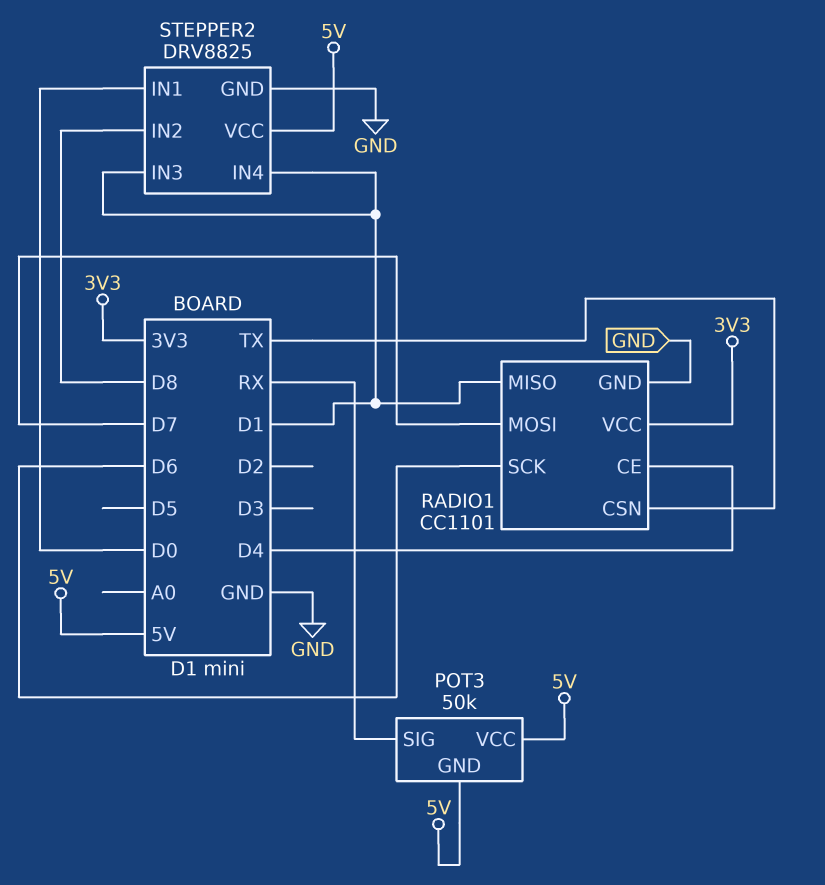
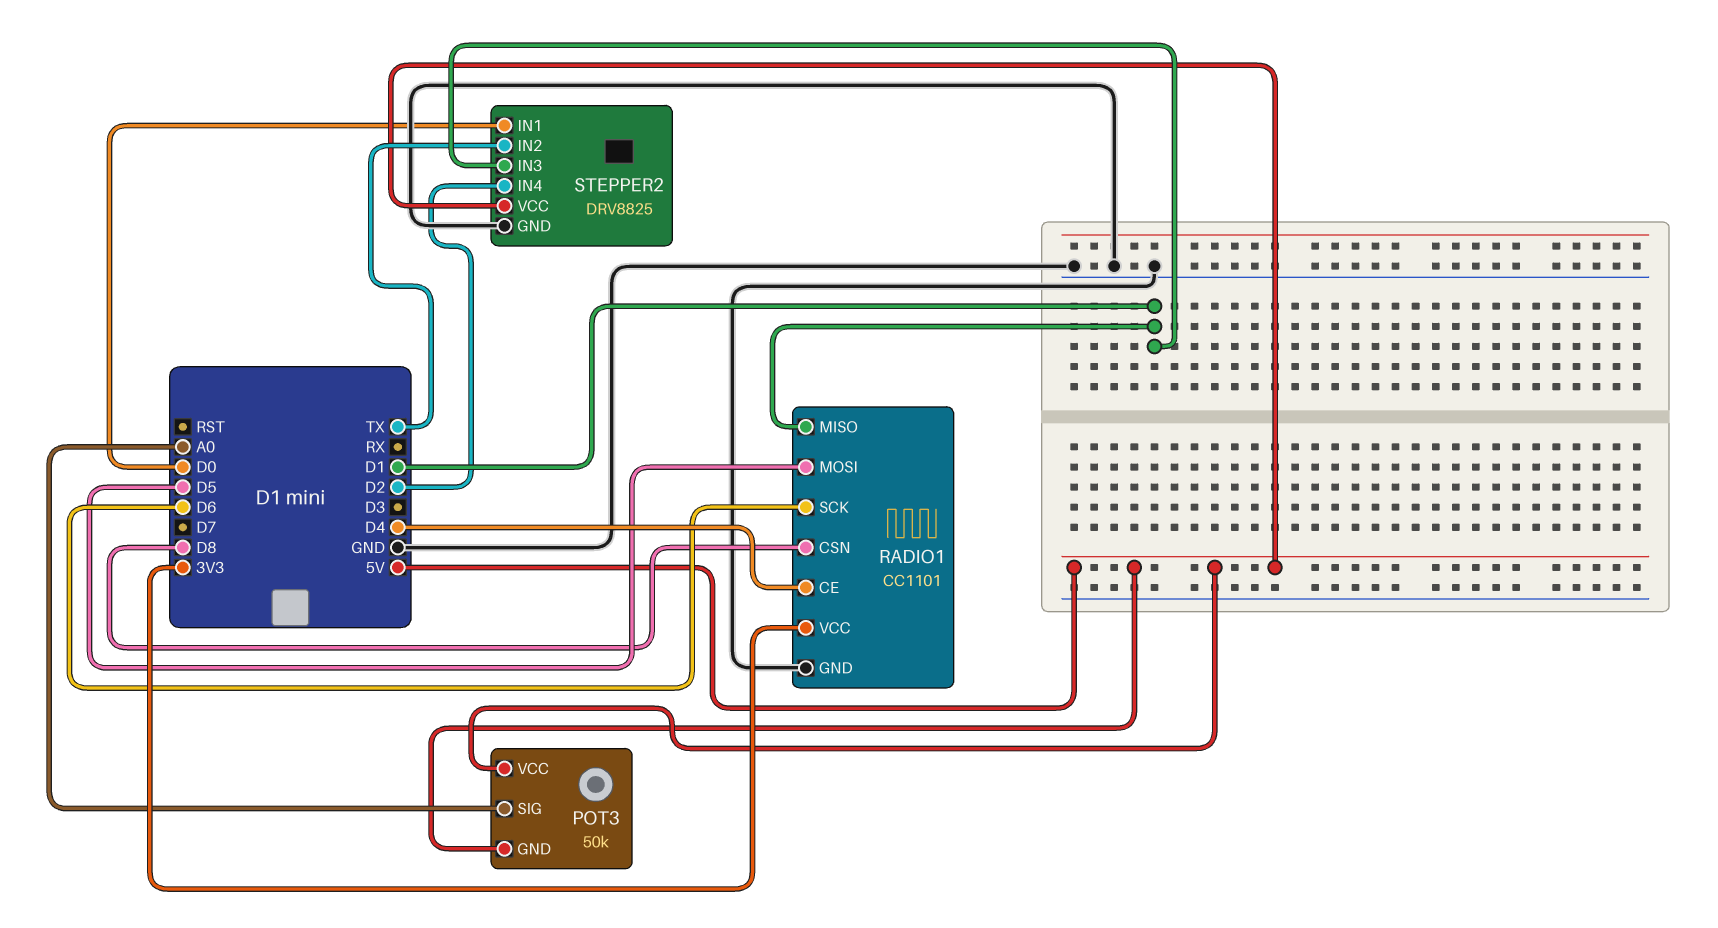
POT3 pin SIG: RX -> A0
RADIO1 pin CSN: TX -> D8
RADIO1 pin MOSI: D7 -> D5
STEPPER2 pin IN2: D8 -> TX
STEPPER2 pin IN4: D1 -> D2

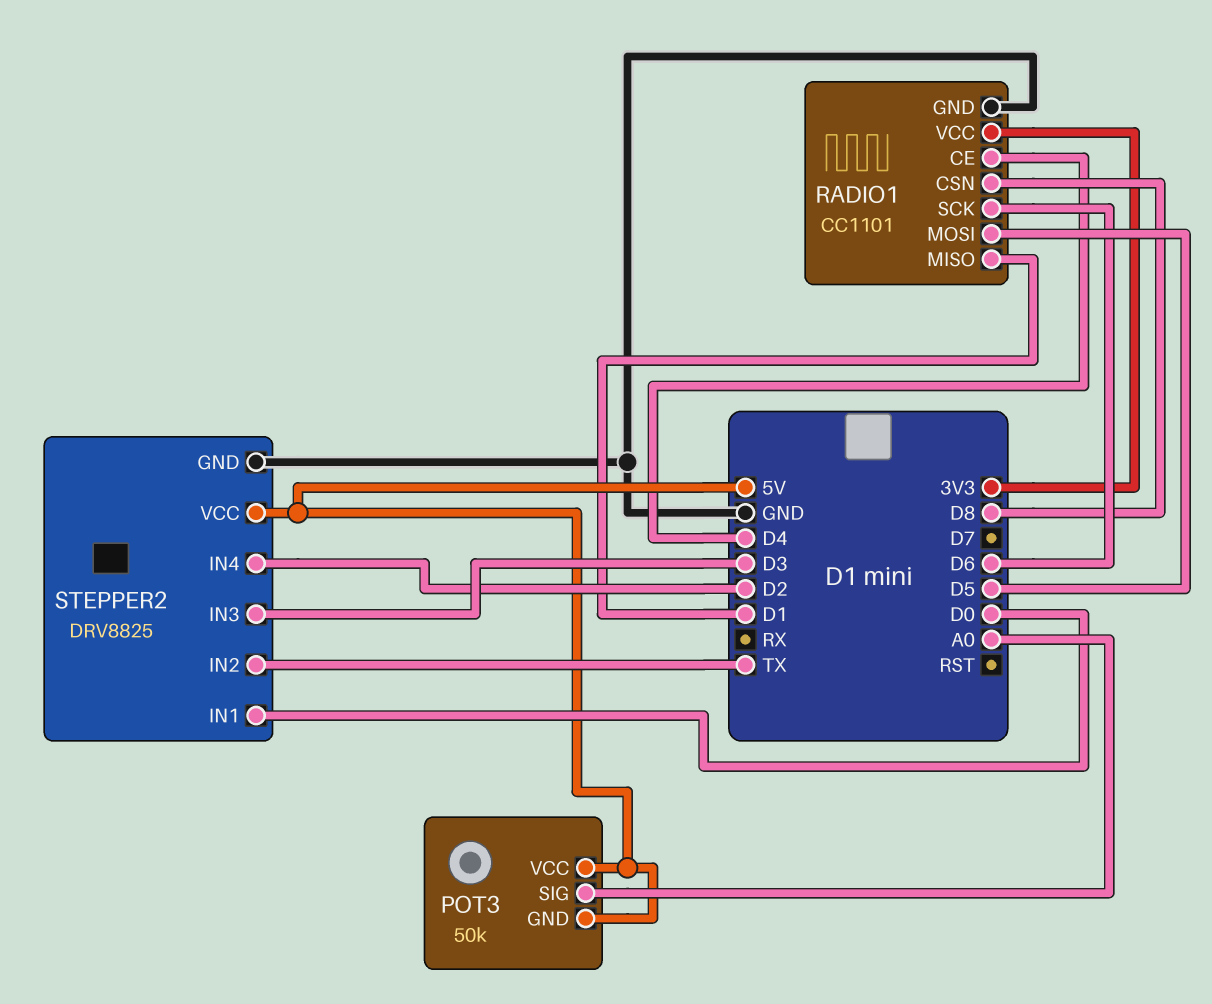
STEPPER2 pin IN3: D1 -> D3

